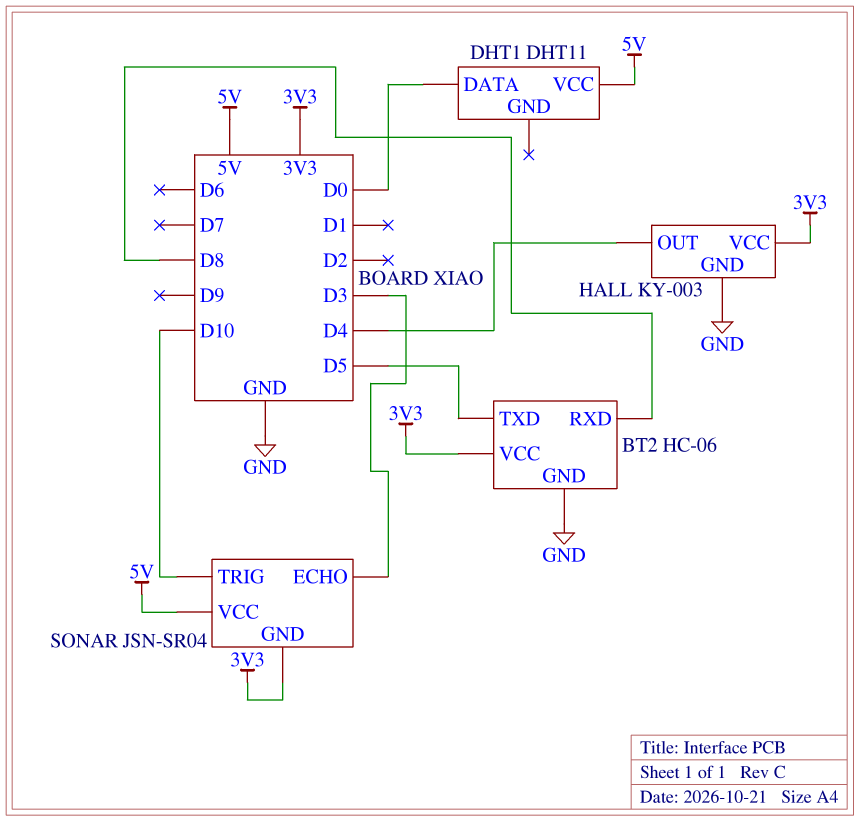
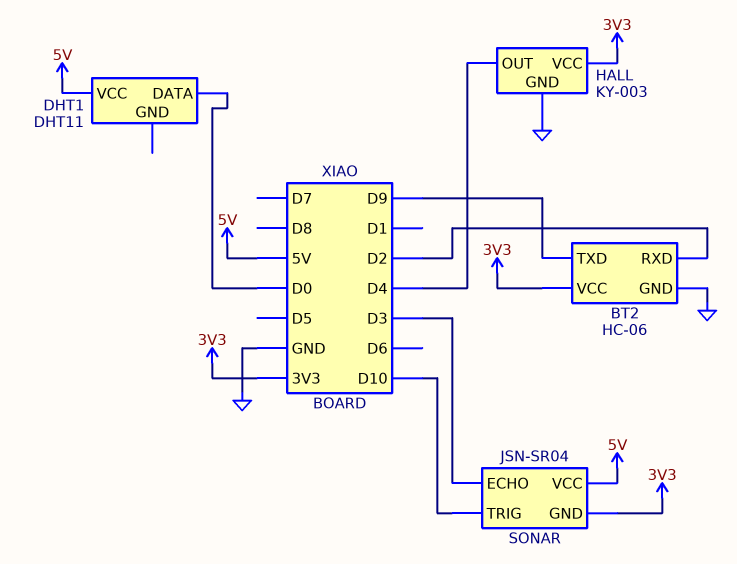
BT2 pin RXD: D8 -> D2
BT2 pin TXD: D5 -> D9

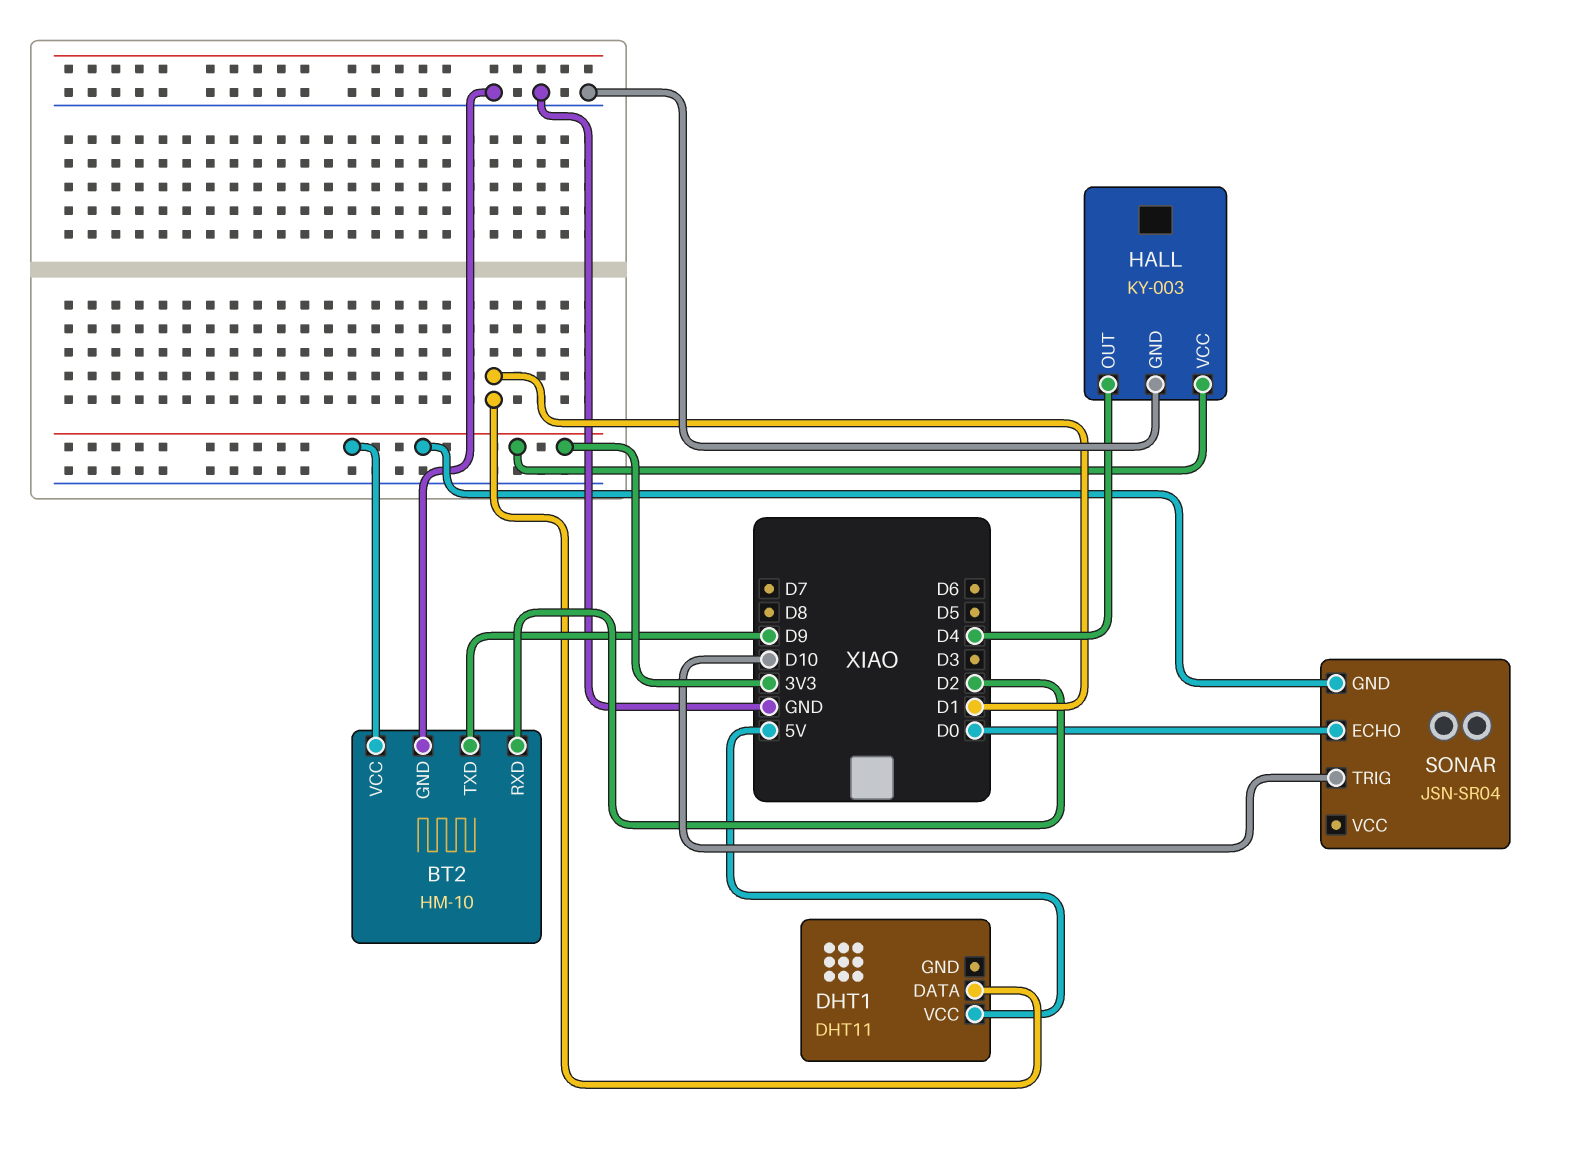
BT2: HC-06 -> HM-10
DHT1 pin DATA: D0 -> D1
SONAR pin ECHO: D3 -> D0
SONAR pin VCC: 5V -> none

